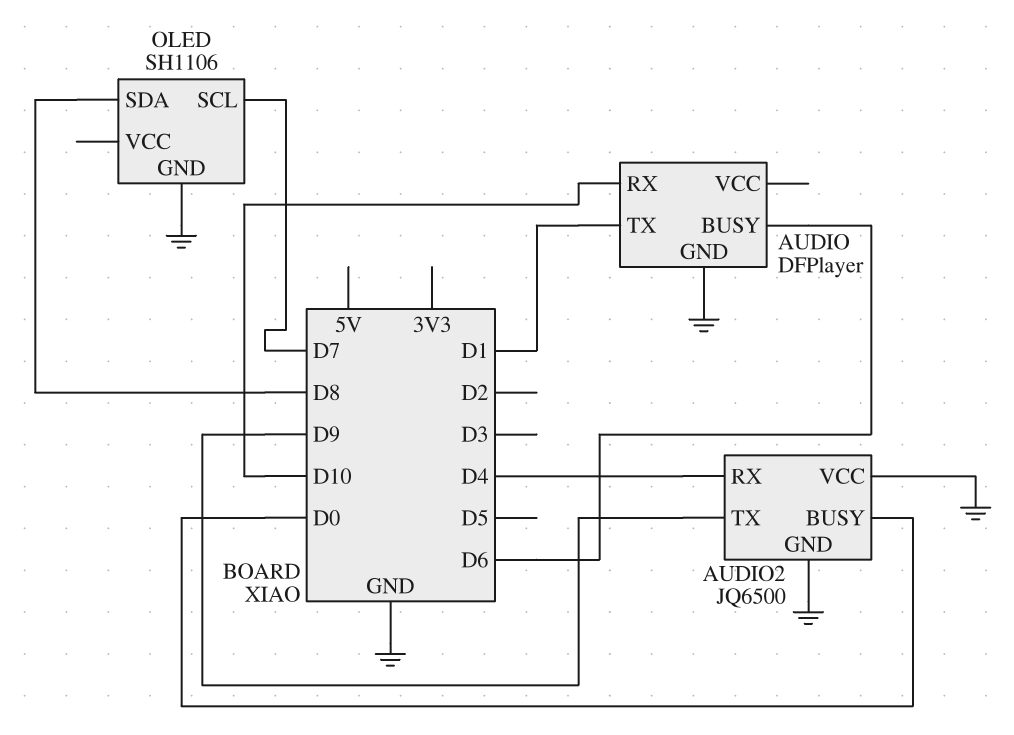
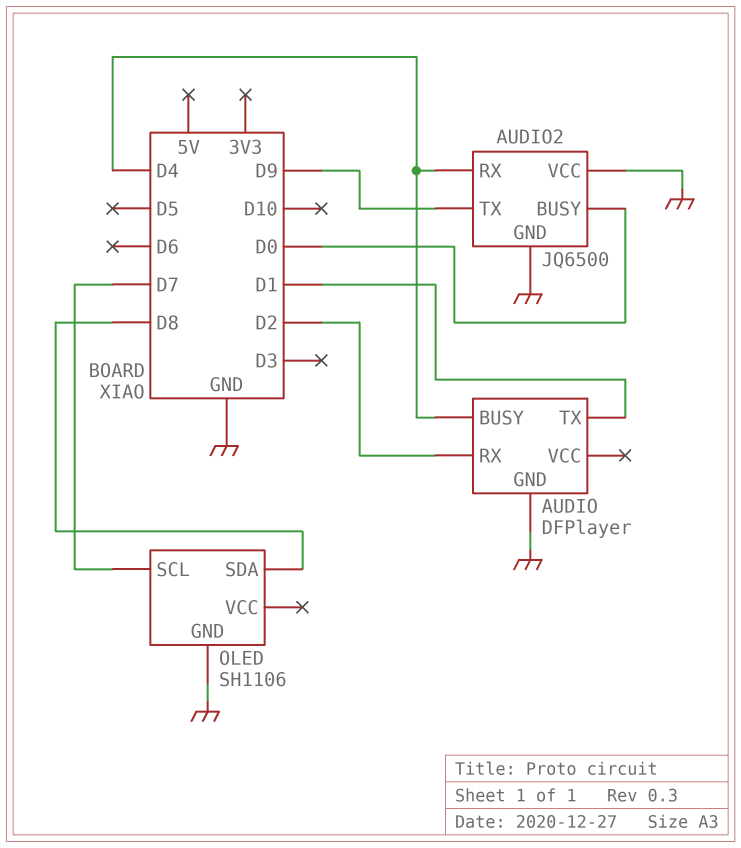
AUDIO pin BUSY: D6 -> D4
AUDIO pin RX: D10 -> D2

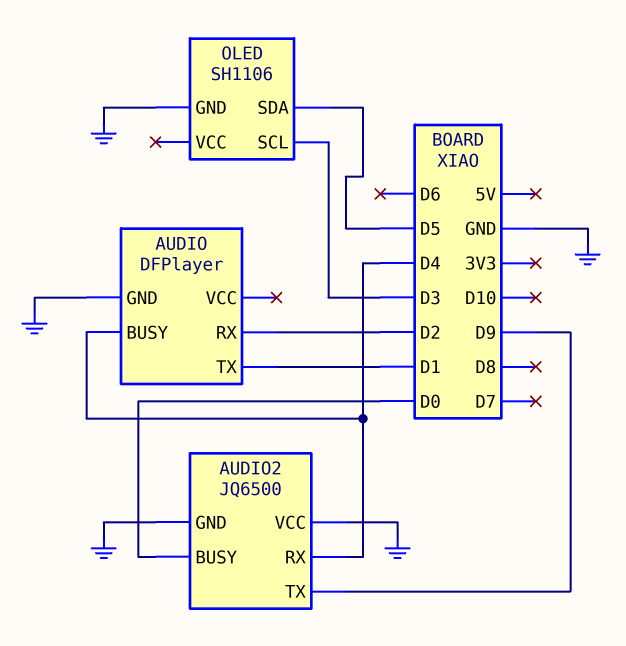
OLED pin SCL: D7 -> D3
OLED pin SDA: D8 -> D5

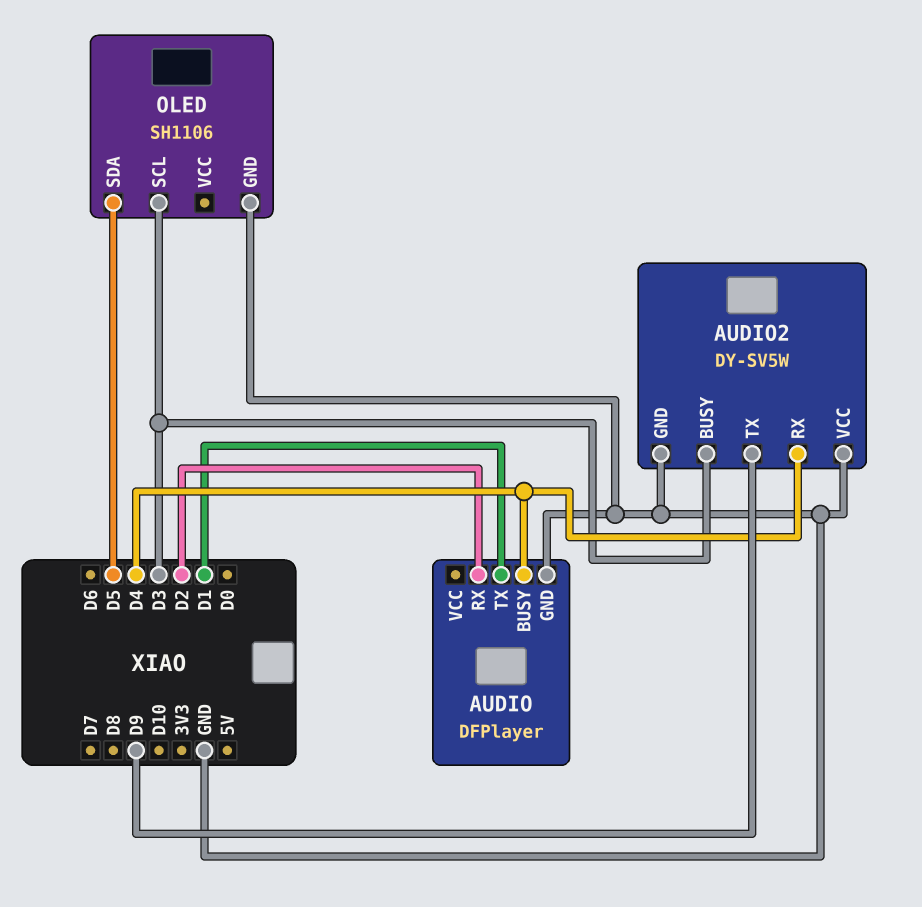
AUDIO2: JQ6500 -> DY-SV5W
AUDIO2 pin BUSY: D0 -> D3

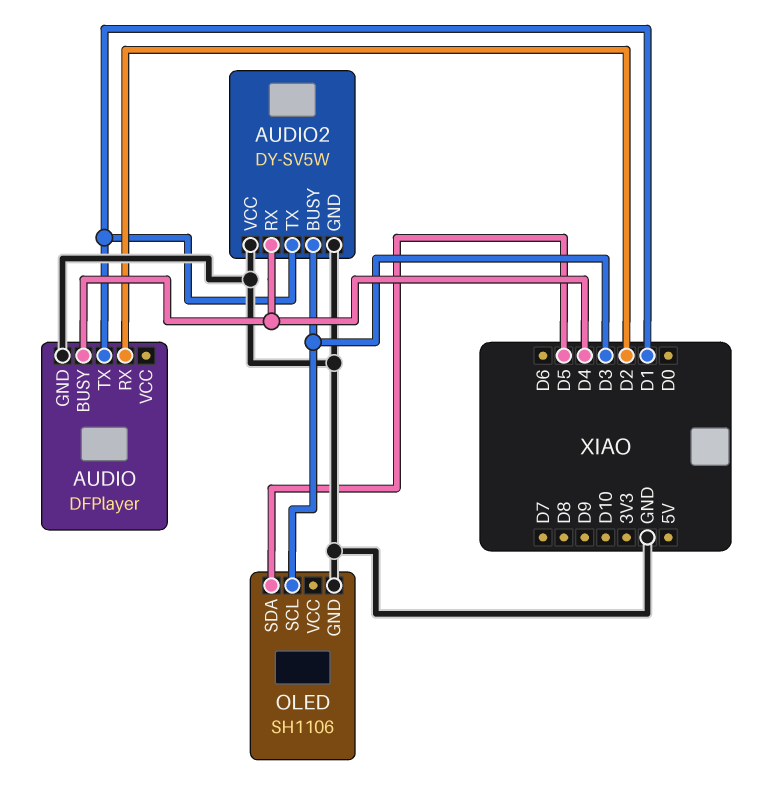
AUDIO2 pin TX: D9 -> D1

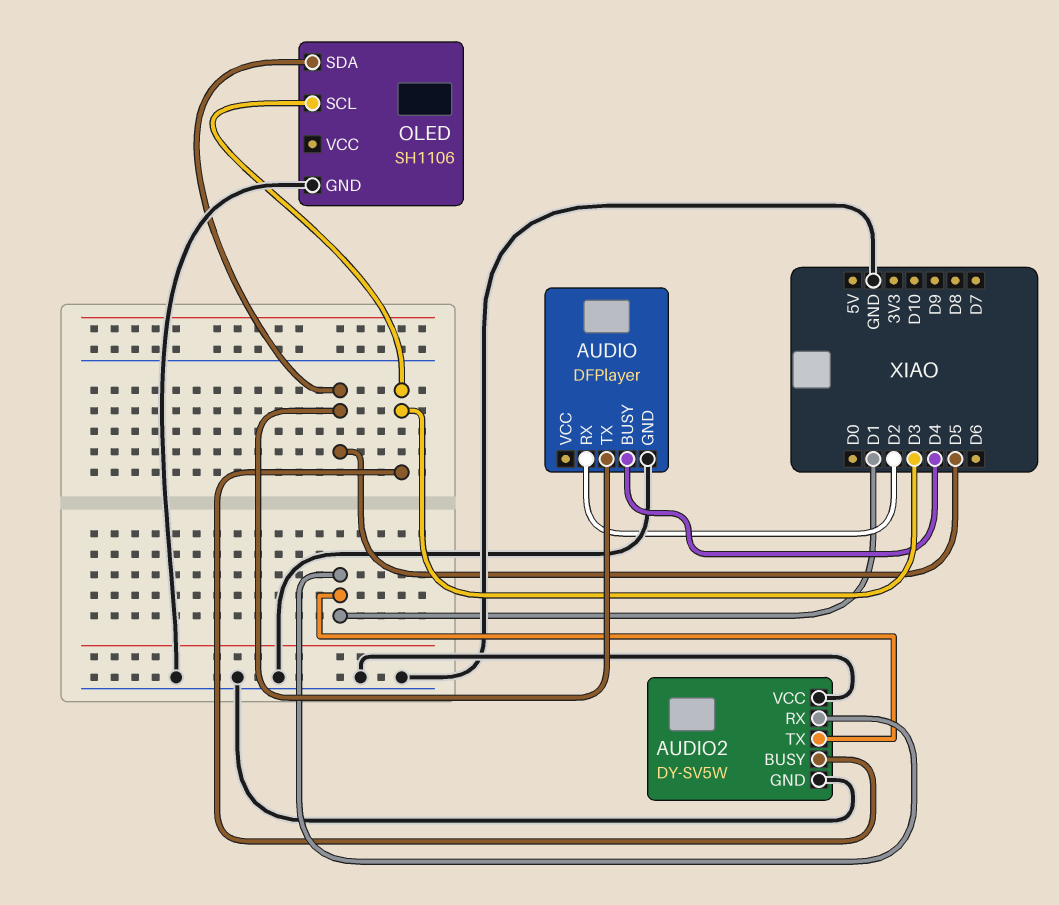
AUDIO pin TX: D1 -> D5
AUDIO2 pin RX: D4 -> D1

